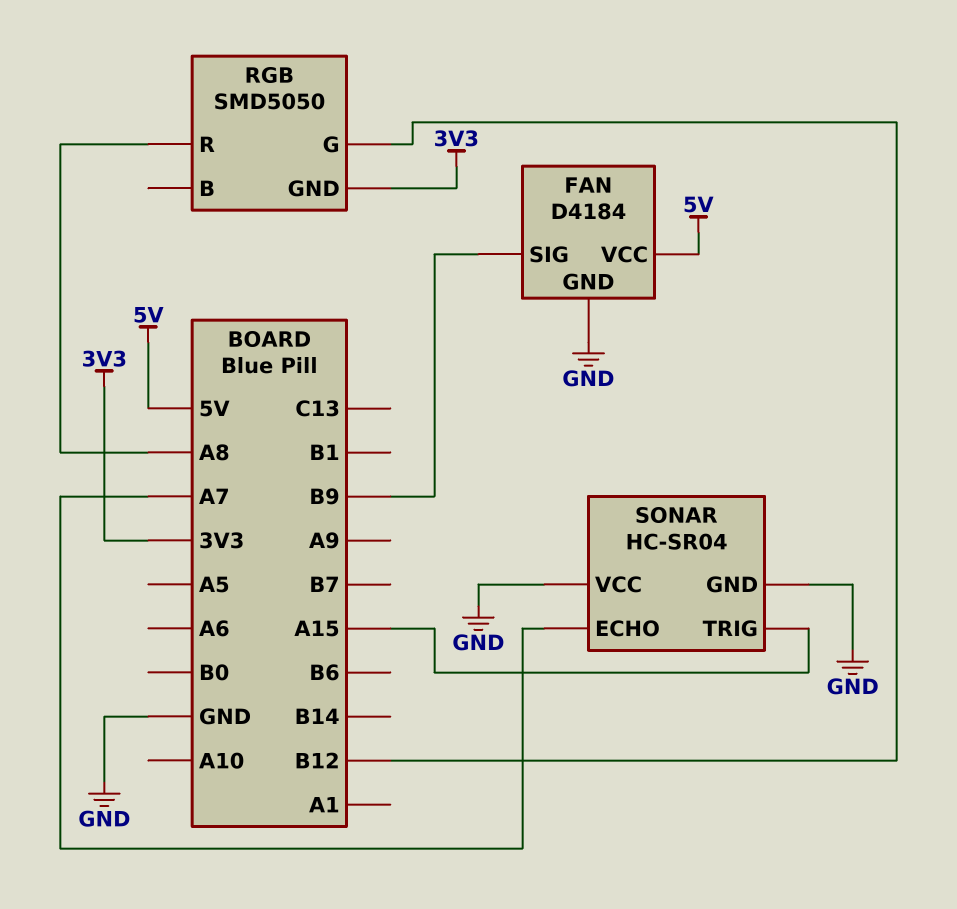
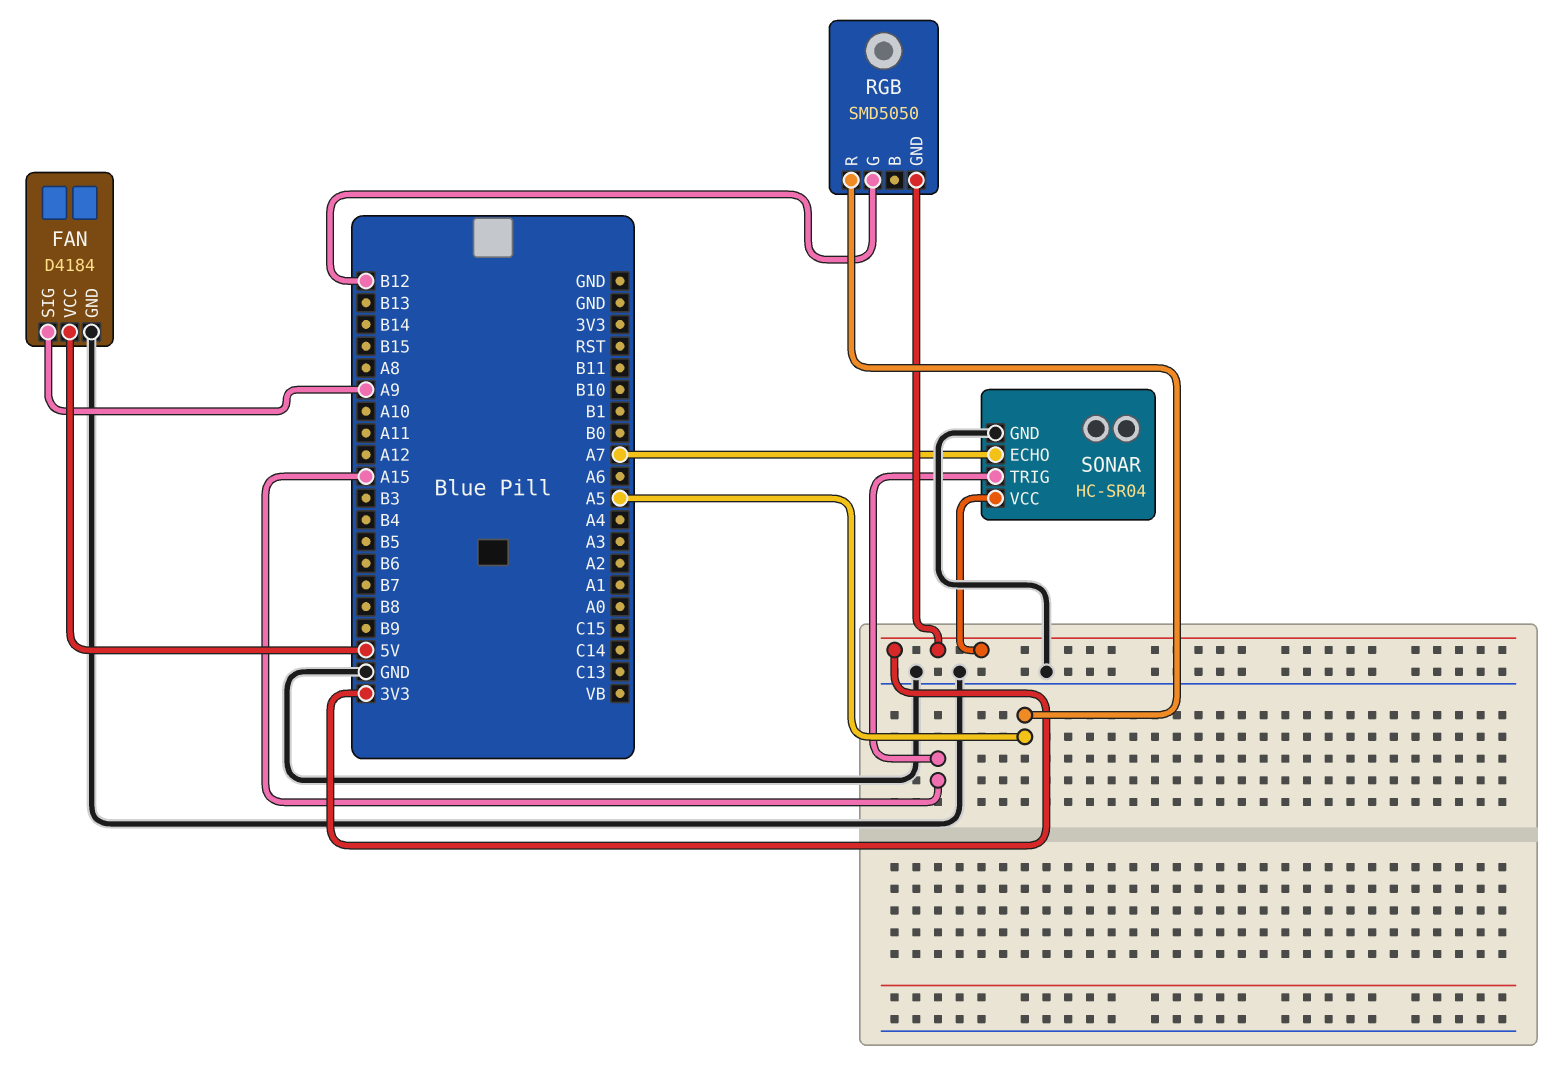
FAN pin SIG: B9 -> A9
RGB pin R: A8 -> A5
SONAR pin VCC: GND -> 3V3

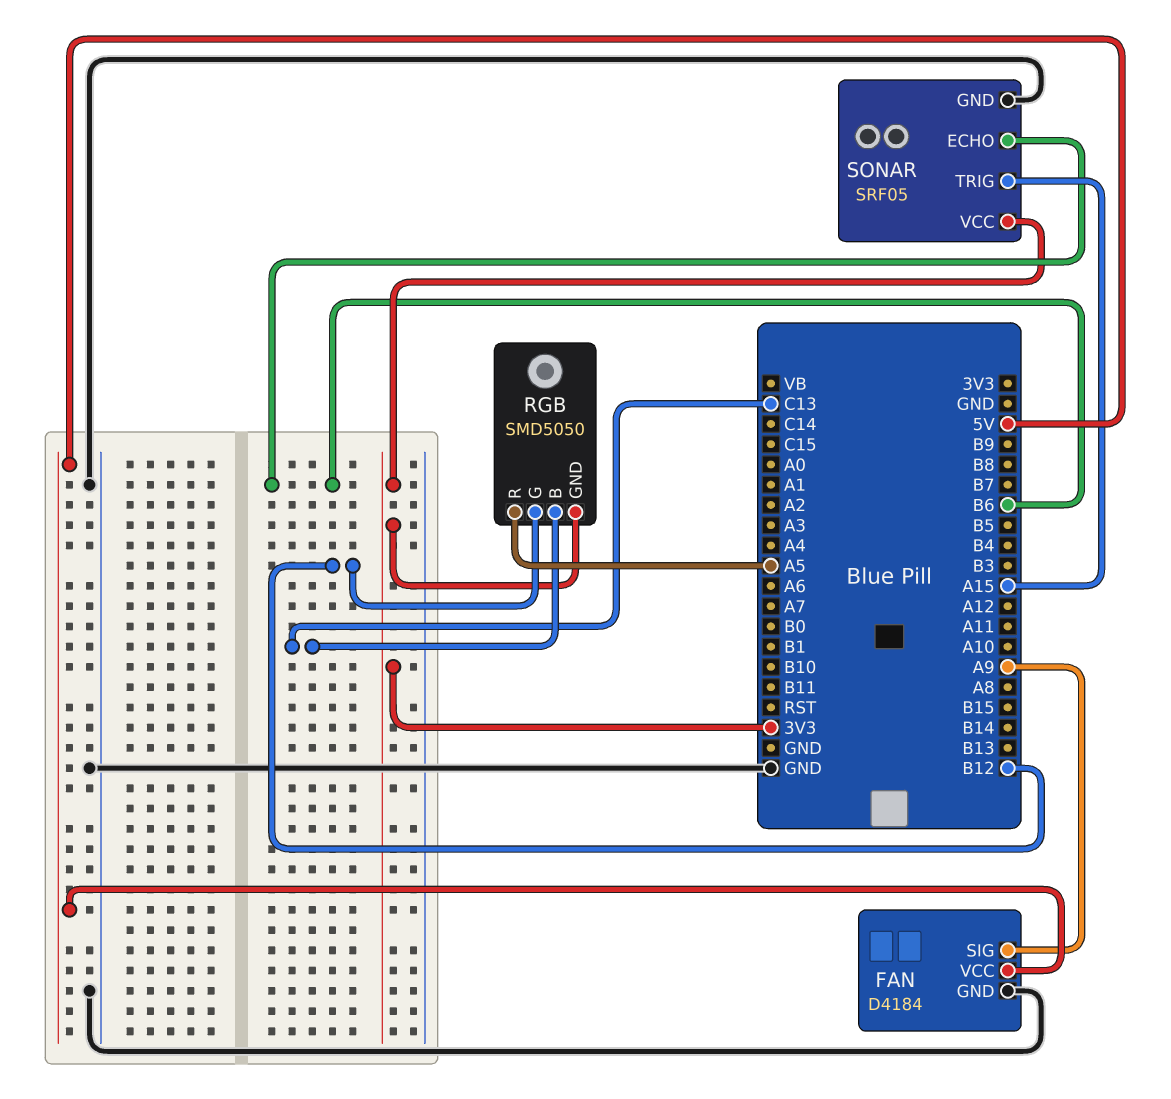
RGB pin B: none -> C13
SONAR: HC-SR04 -> SRF05
SONAR pin ECHO: A7 -> B6

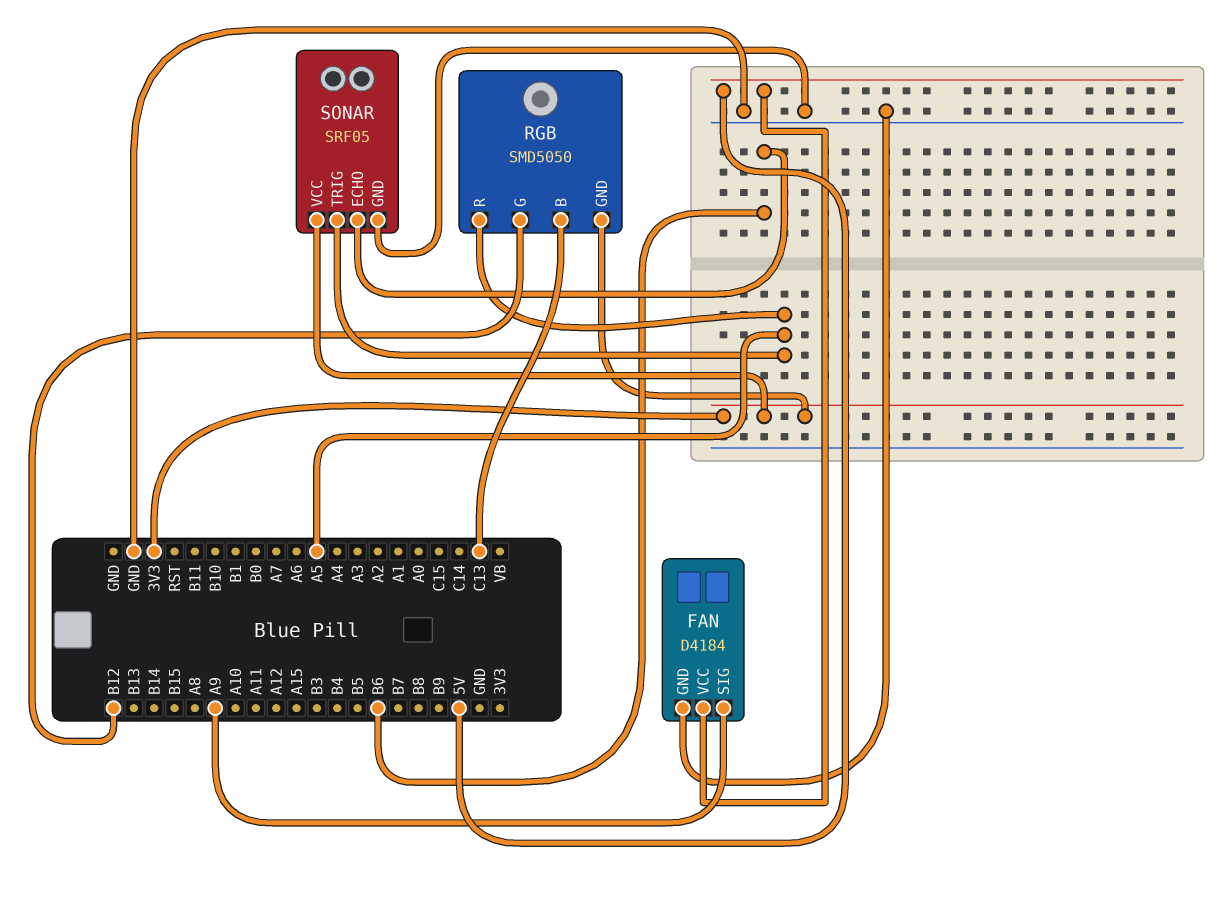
SONAR pin TRIG: A15 -> A5

